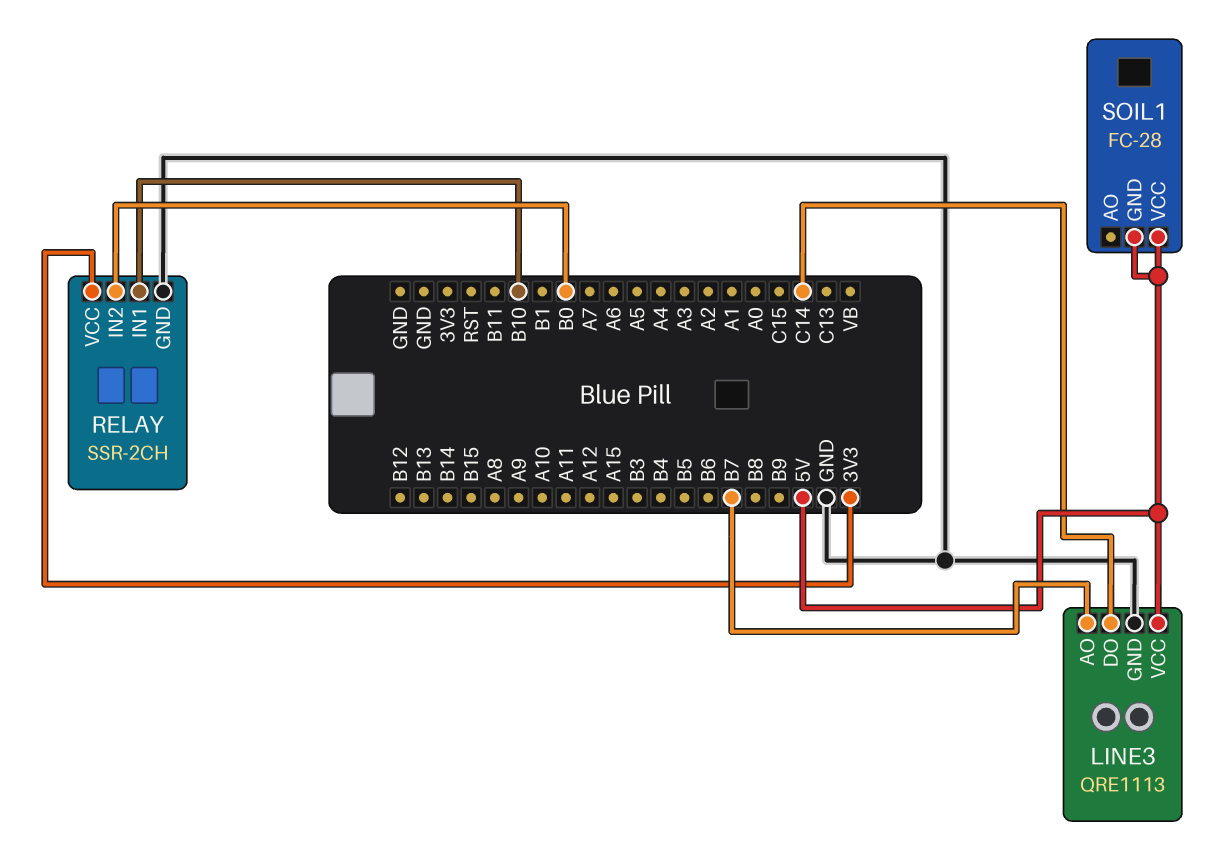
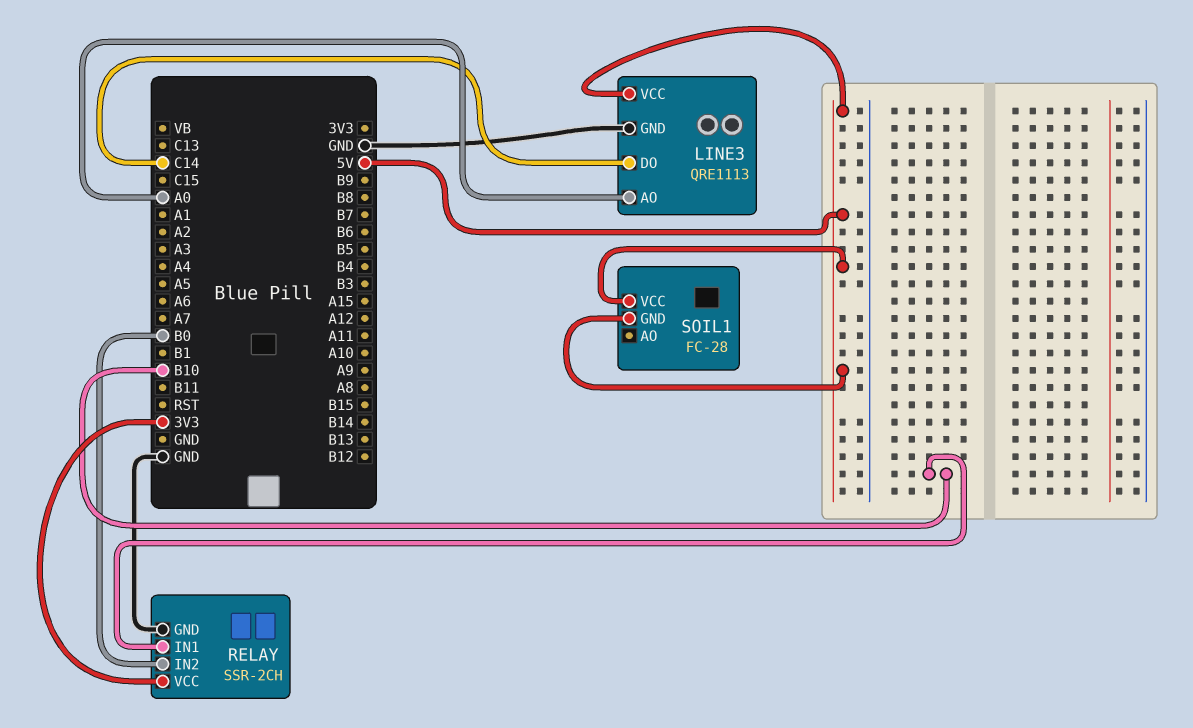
LINE3 pin AO: B7 -> A0

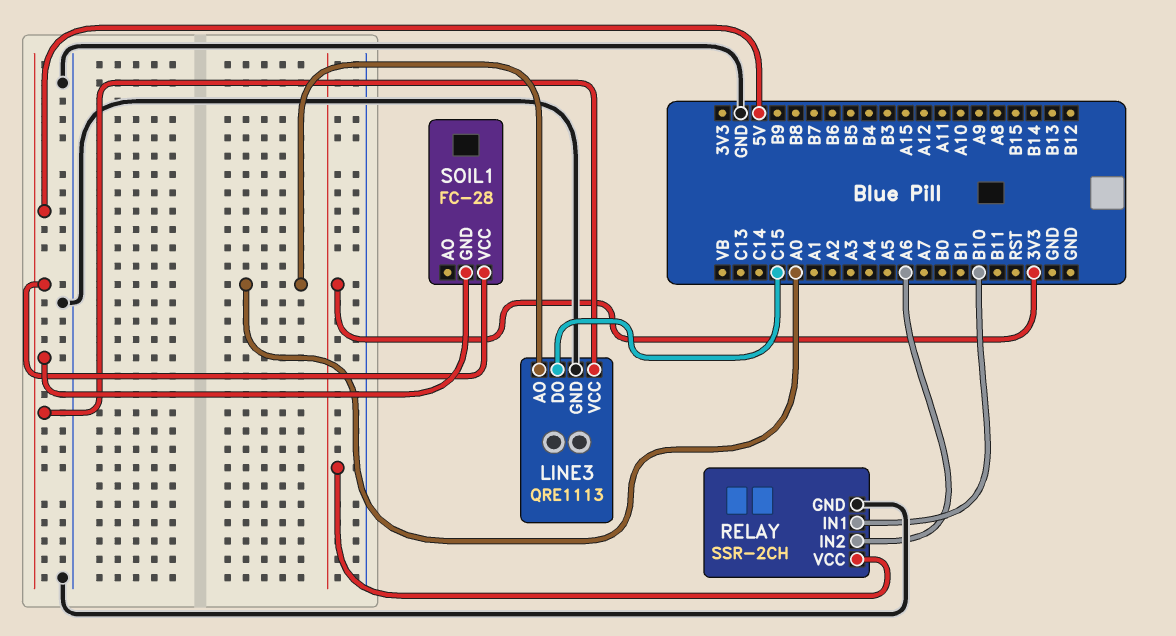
LINE3 pin DO: C14 -> C15
RELAY pin IN2: B0 -> A6

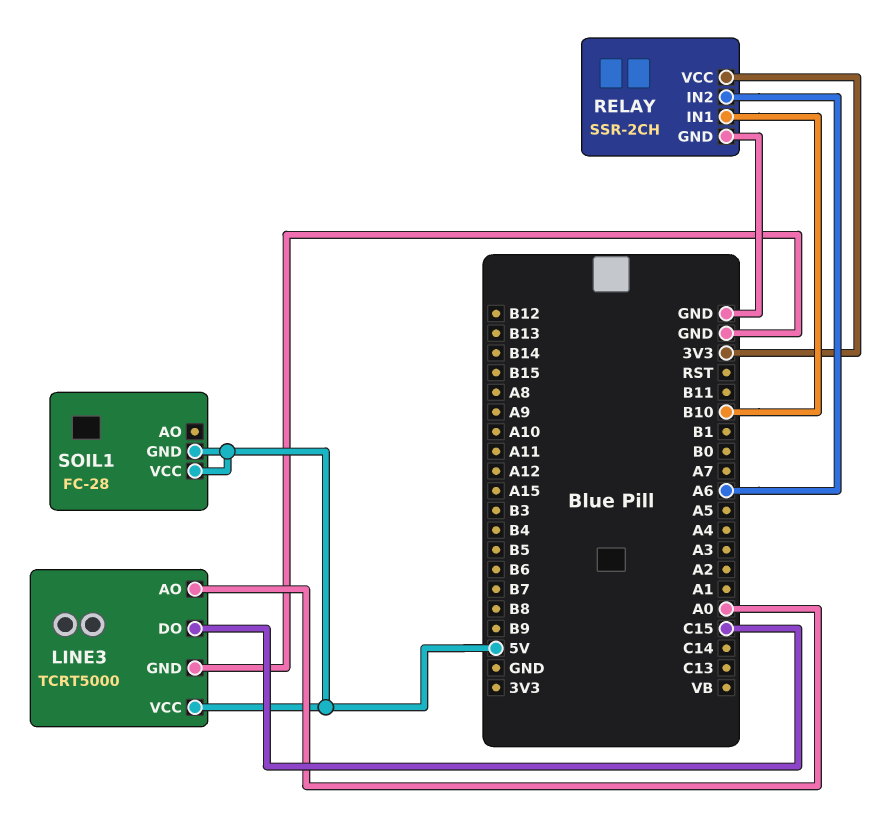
LINE3: QRE1113 -> TCRT5000

